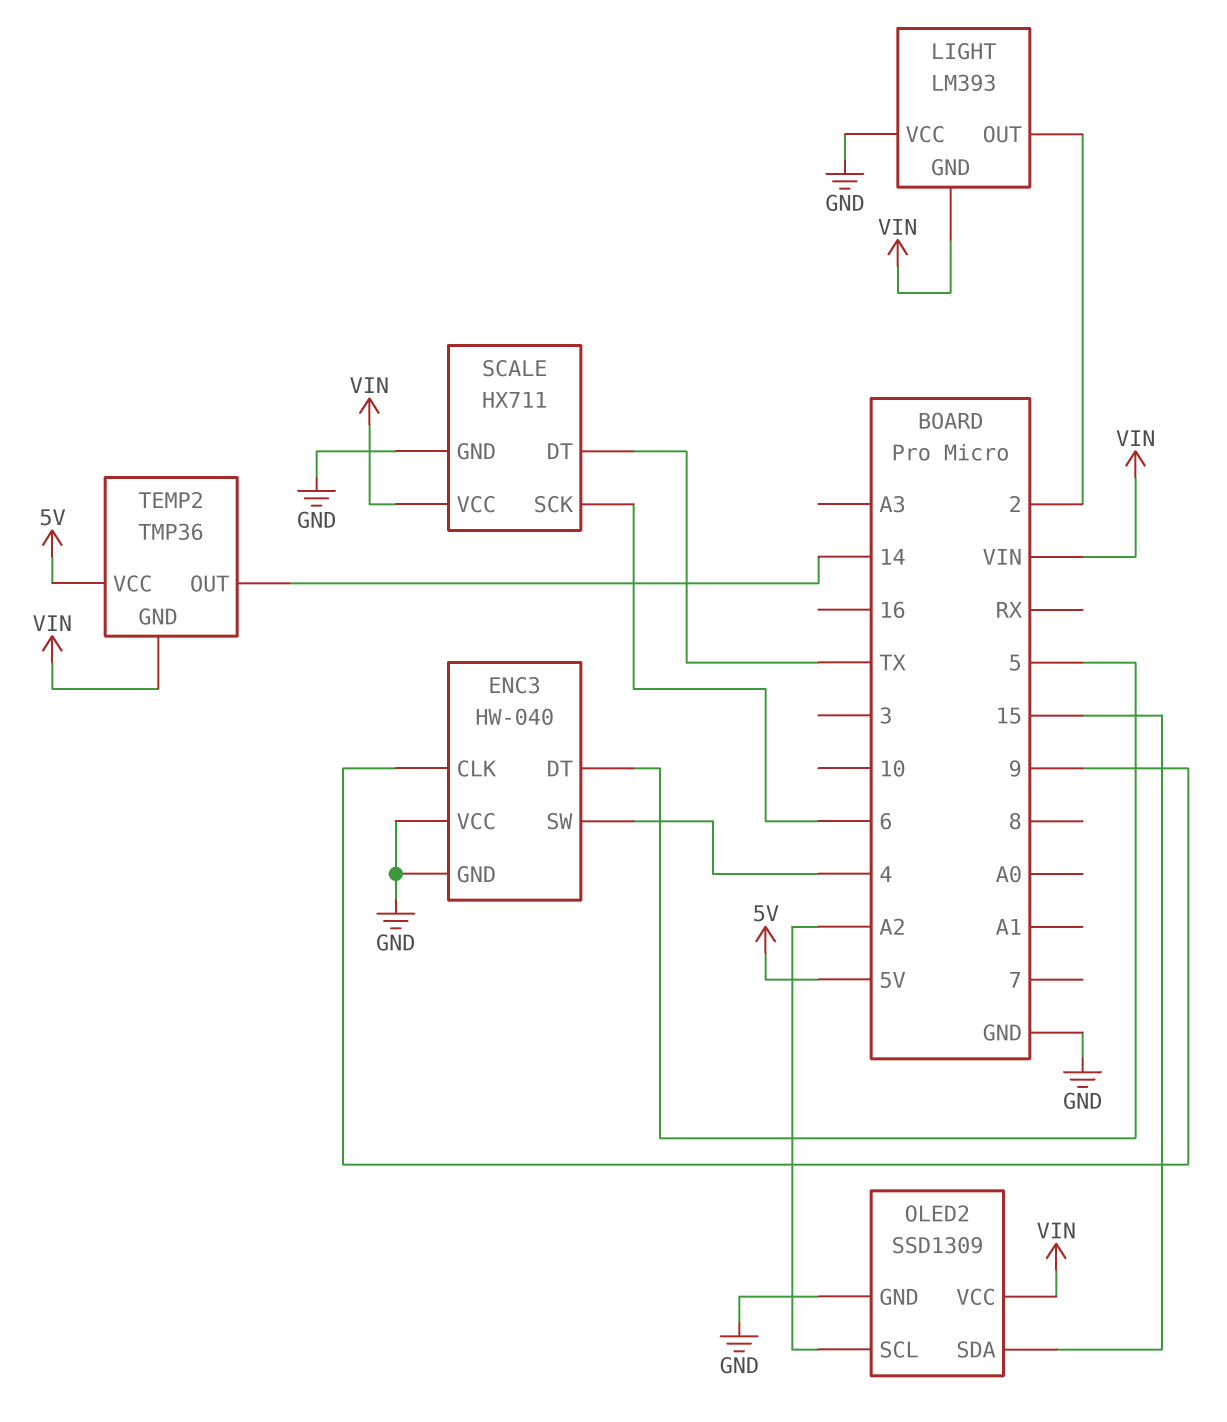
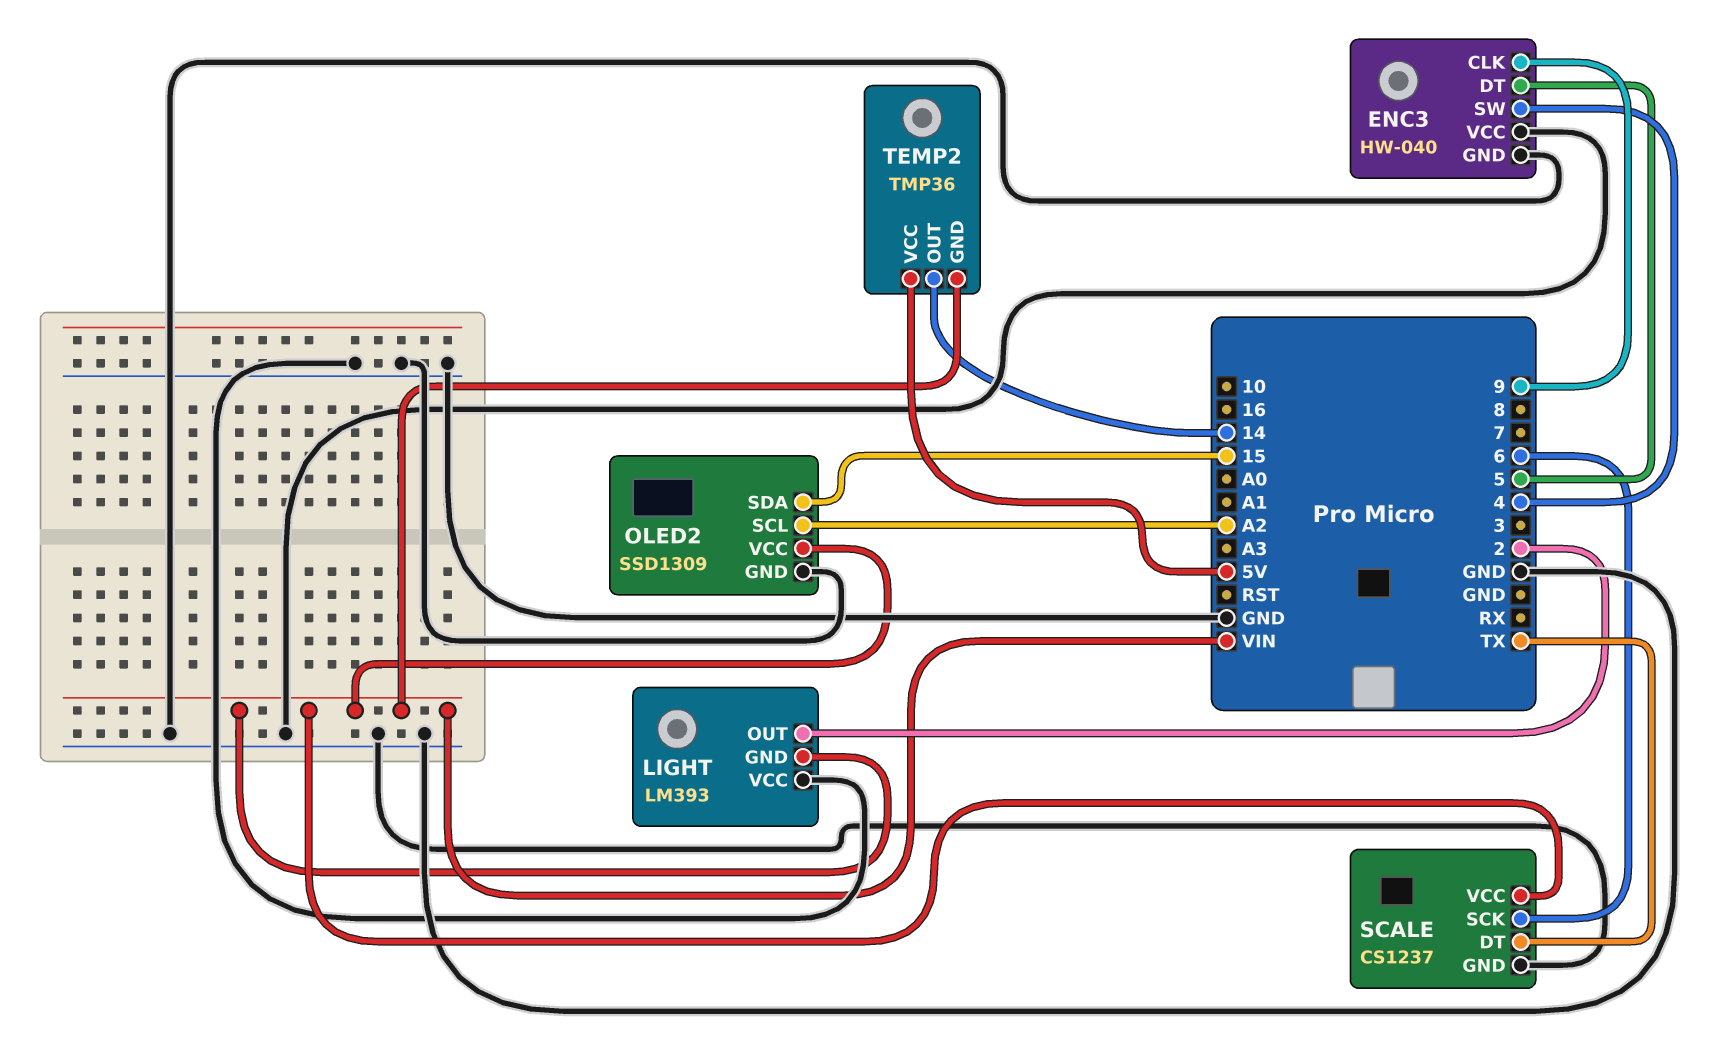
SCALE: HX711 -> CS1237

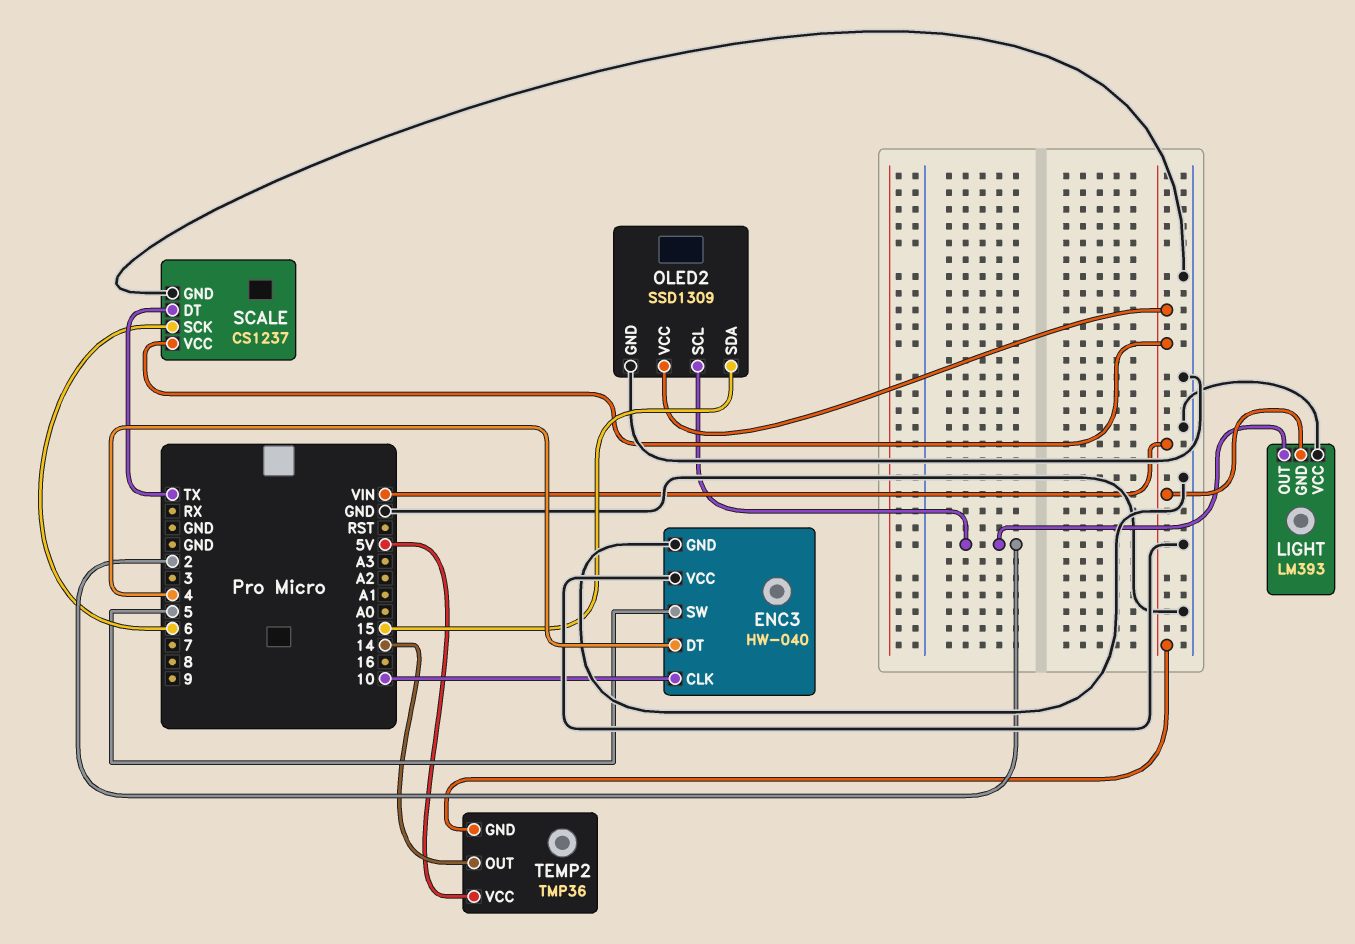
ENC3 pin CLK: 9 -> 10
ENC3 pin DT: 5 -> 4
ENC3 pin SW: 4 -> 5
OLED2 pin SCL: A2 -> 2

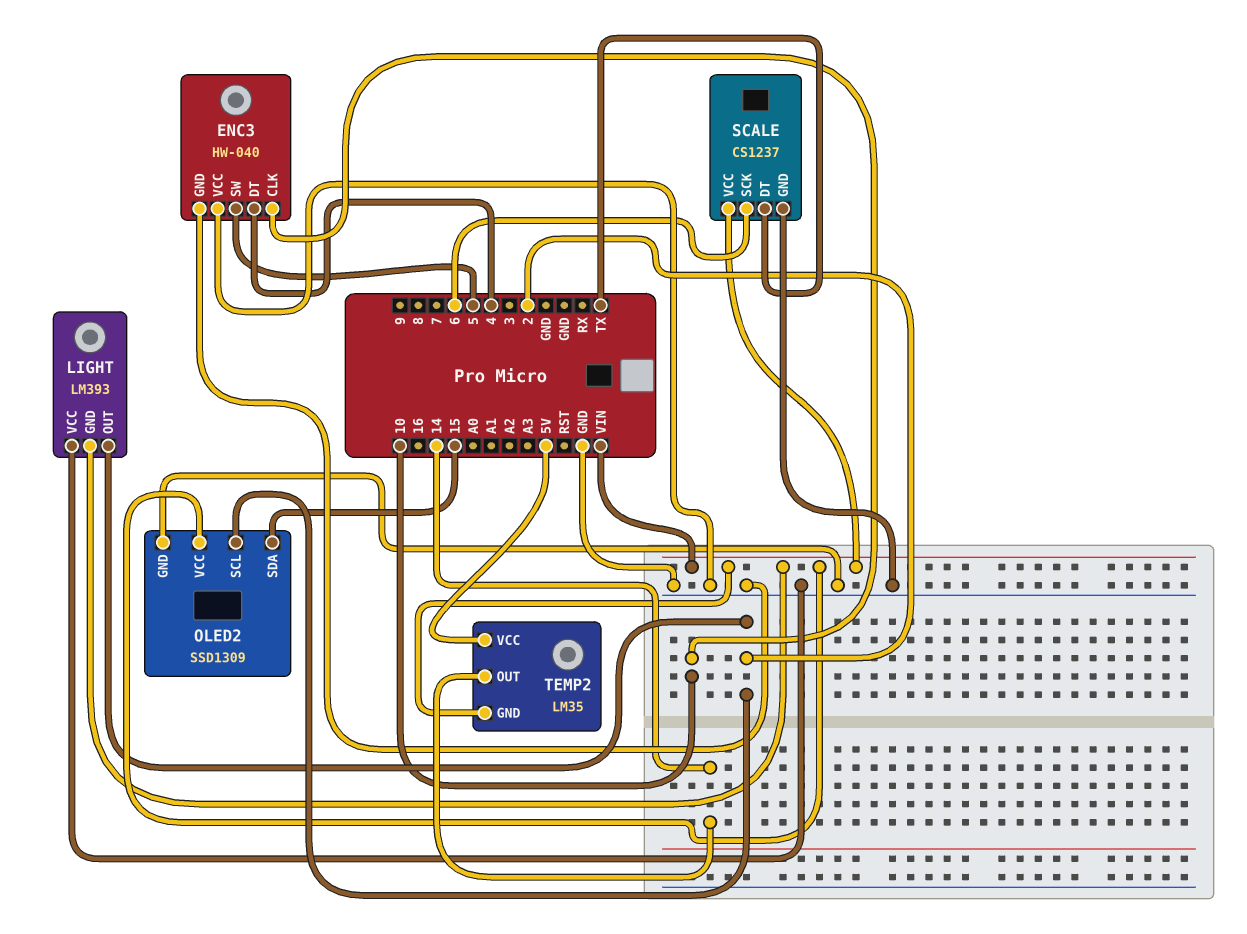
TEMP2: TMP36 -> LM35

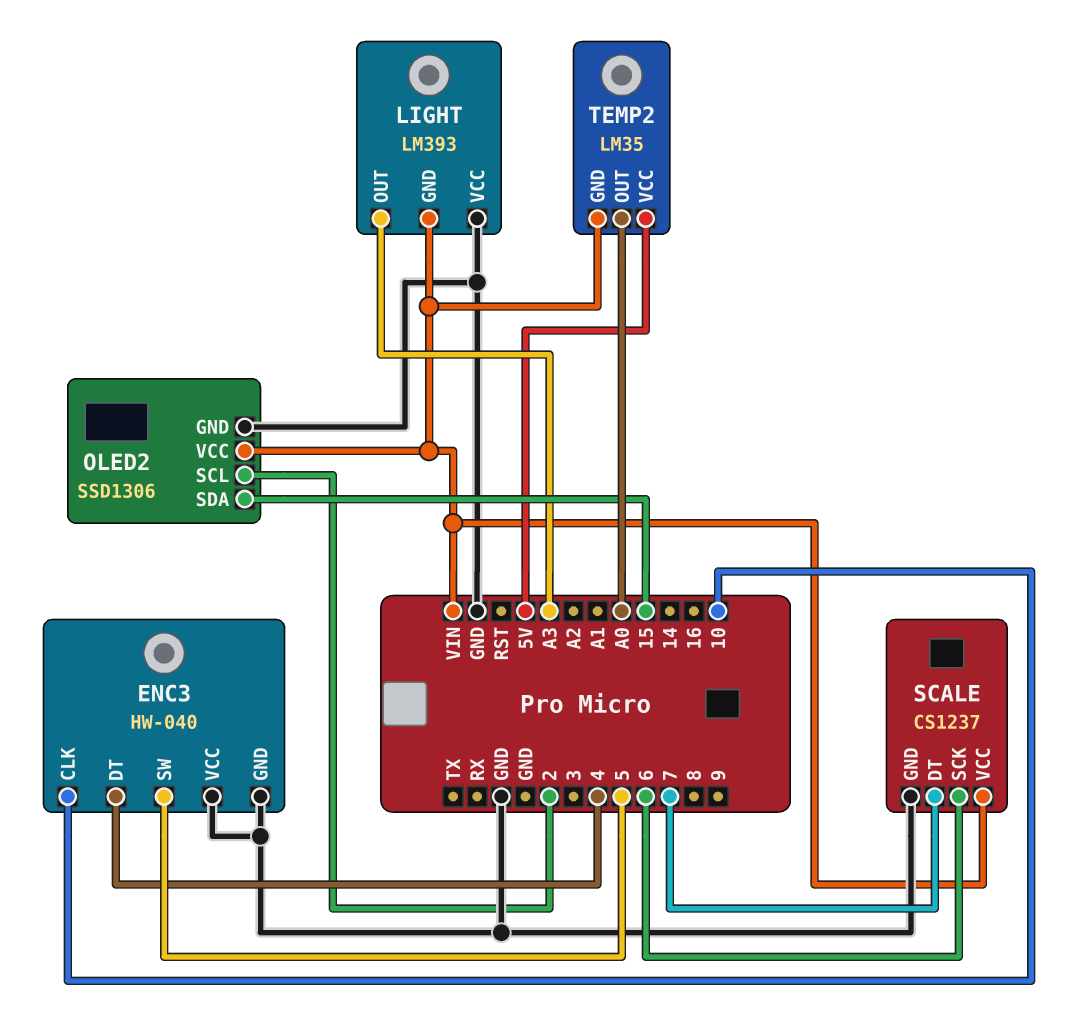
LIGHT pin OUT: 2 -> A3
OLED2: SSD1309 -> SSD1306
SCALE pin DT: TX -> 7
TEMP2 pin OUT: 14 -> A0

